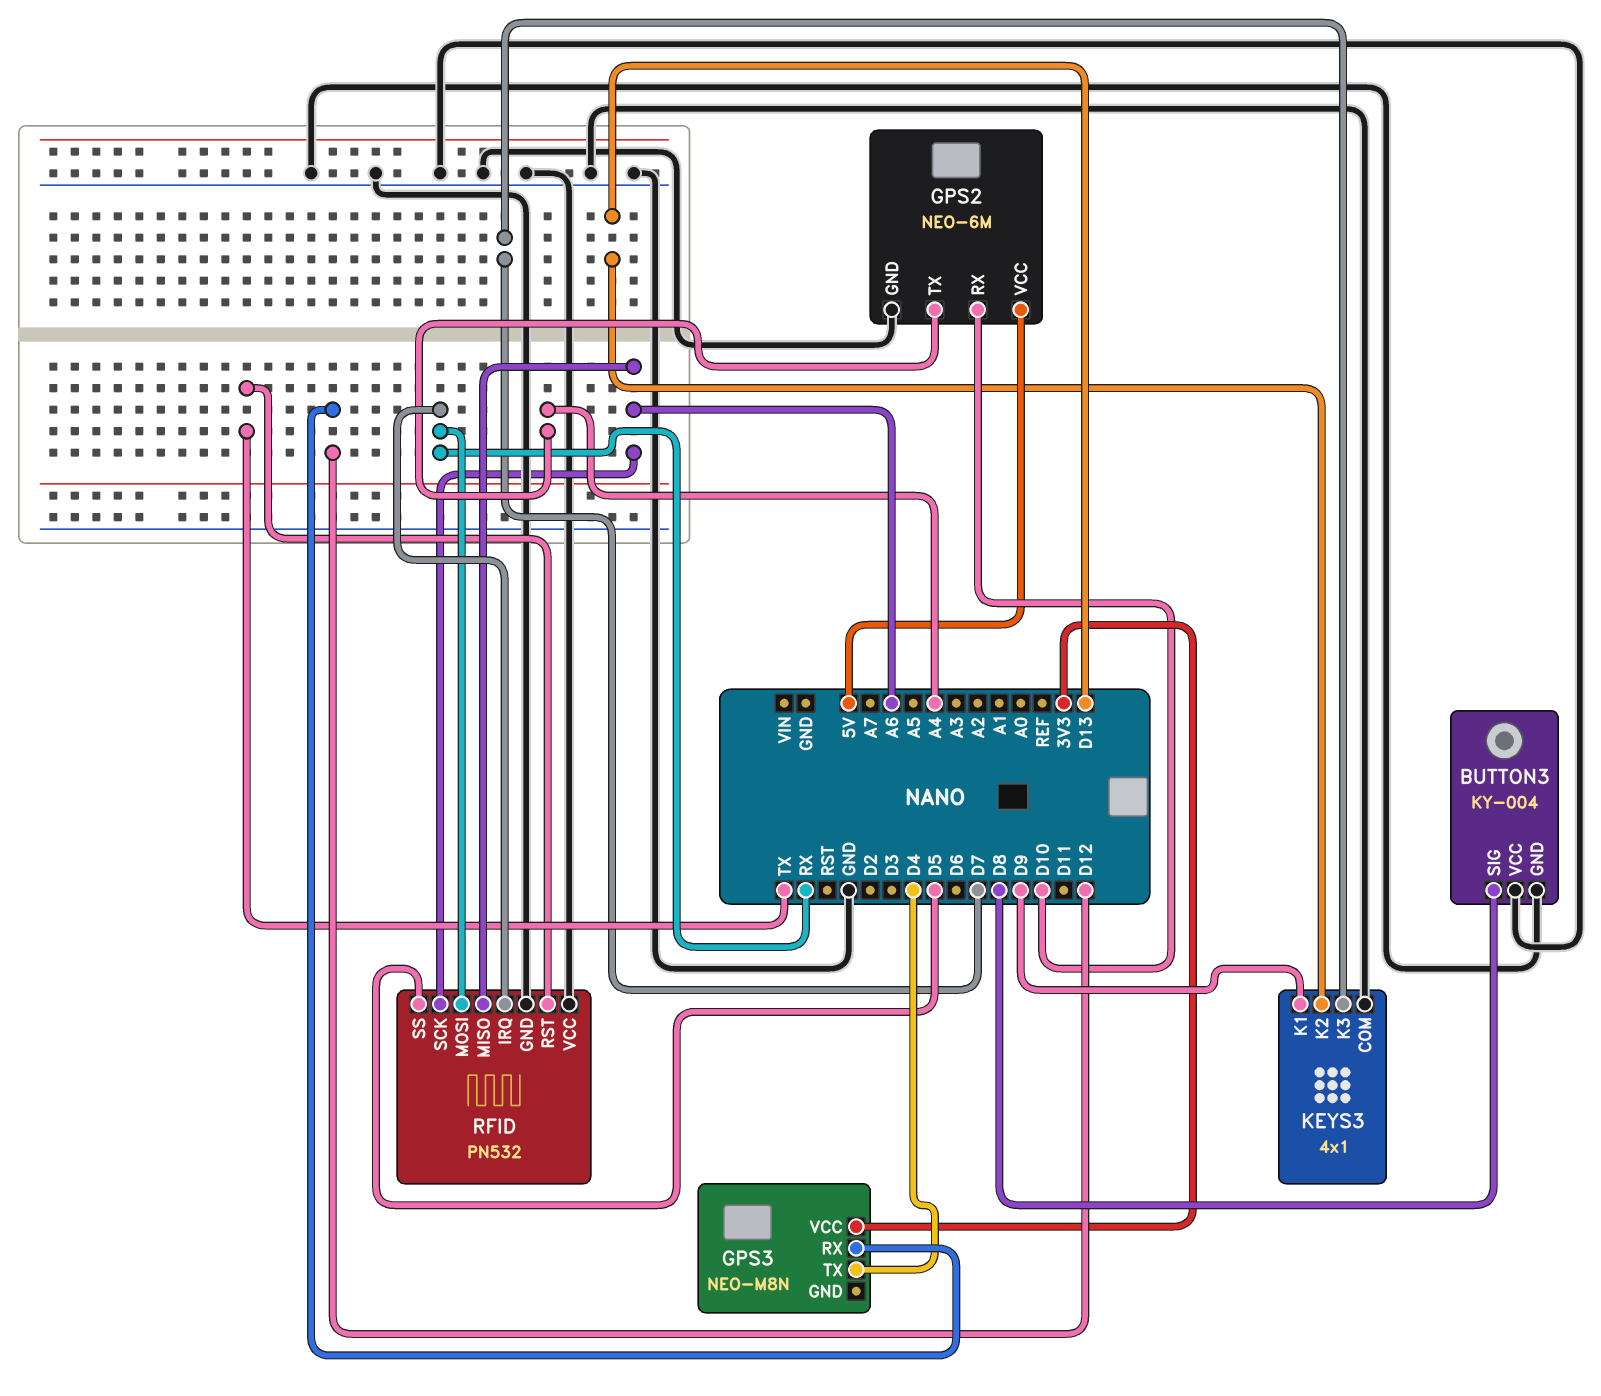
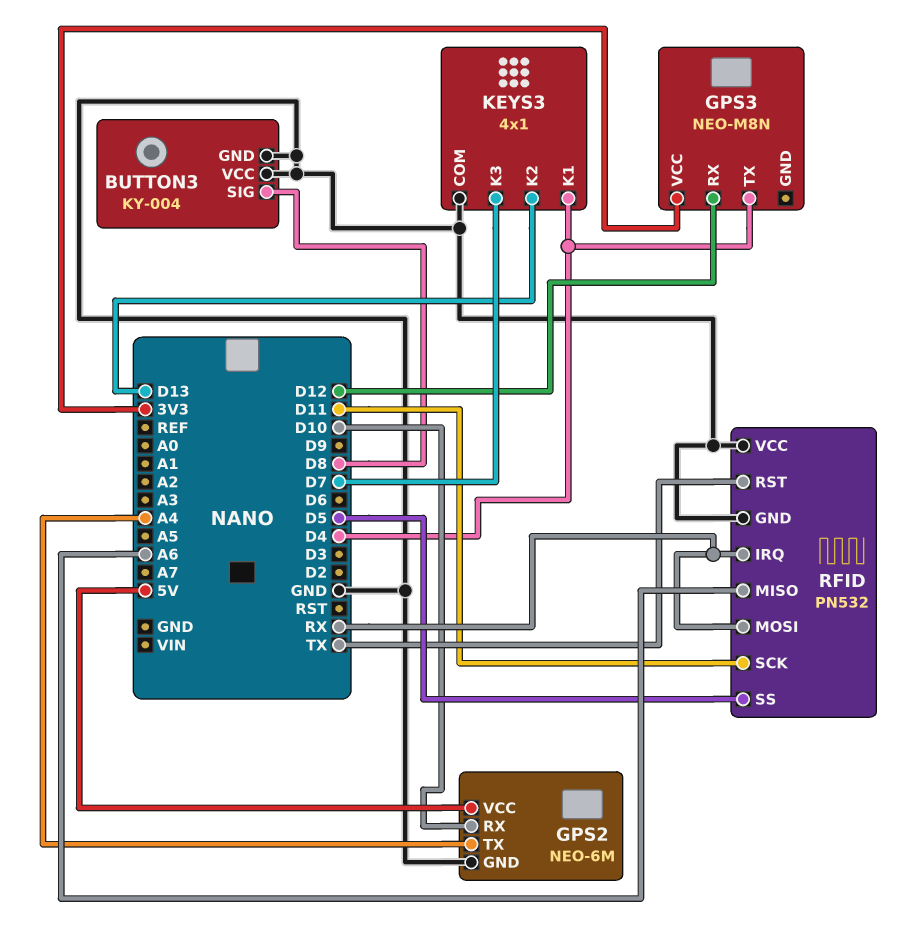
KEYS3 pin K1: D9 -> D4
RFID pin SCK: A6 -> D11

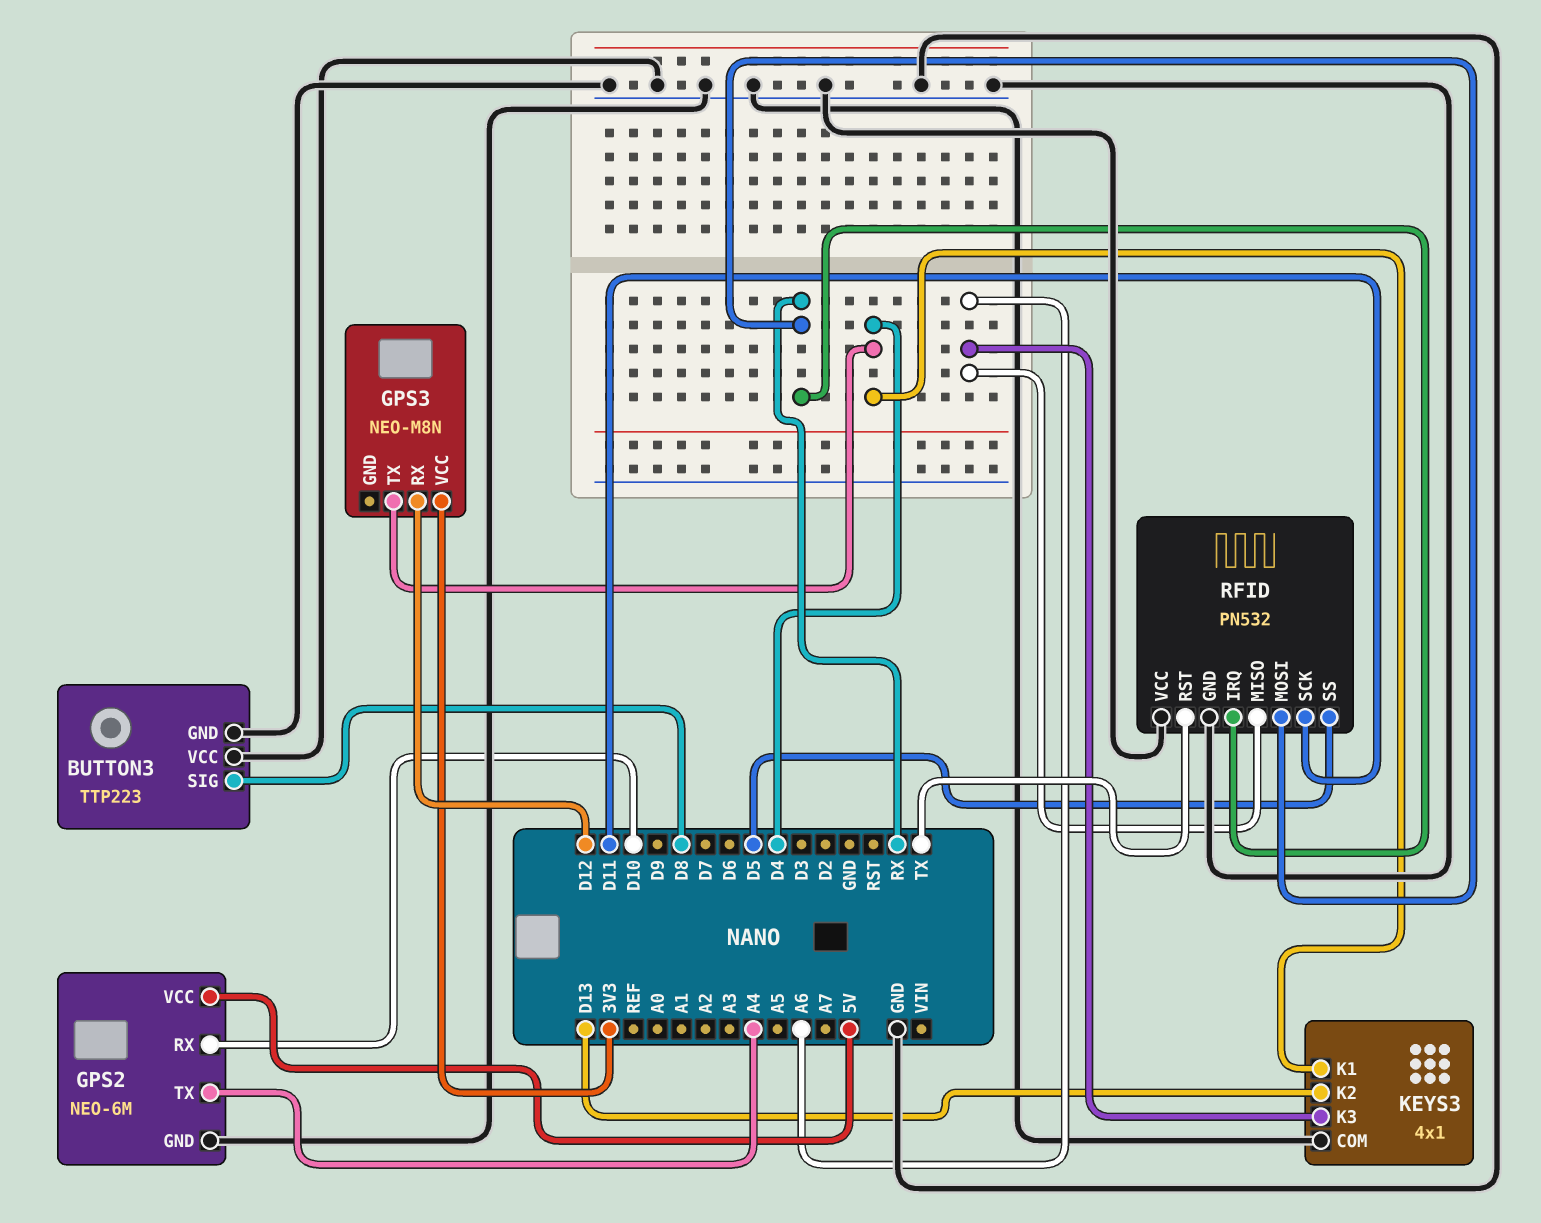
BUTTON3: KY-004 -> TTP223
KEYS3 pin K3: D7 -> A6

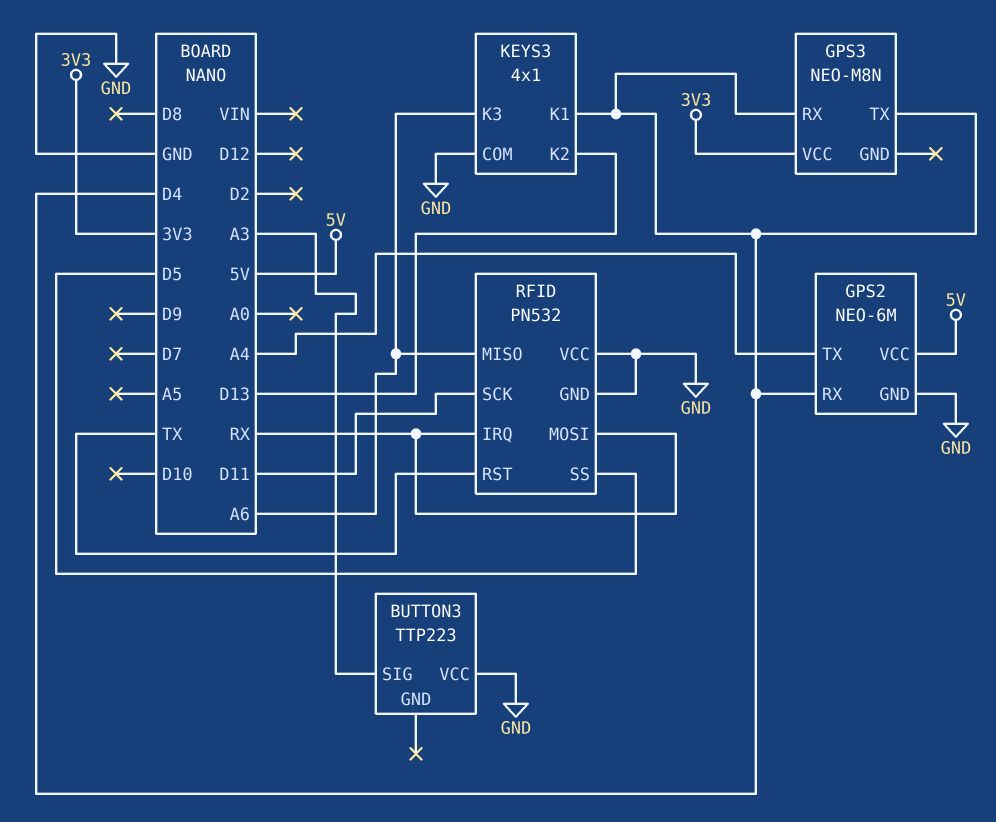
BUTTON3 pin GND: GND -> none
BUTTON3 pin SIG: D8 -> A3
GPS2 pin RX: D10 -> D4
GPS3 pin RX: D12 -> D4

